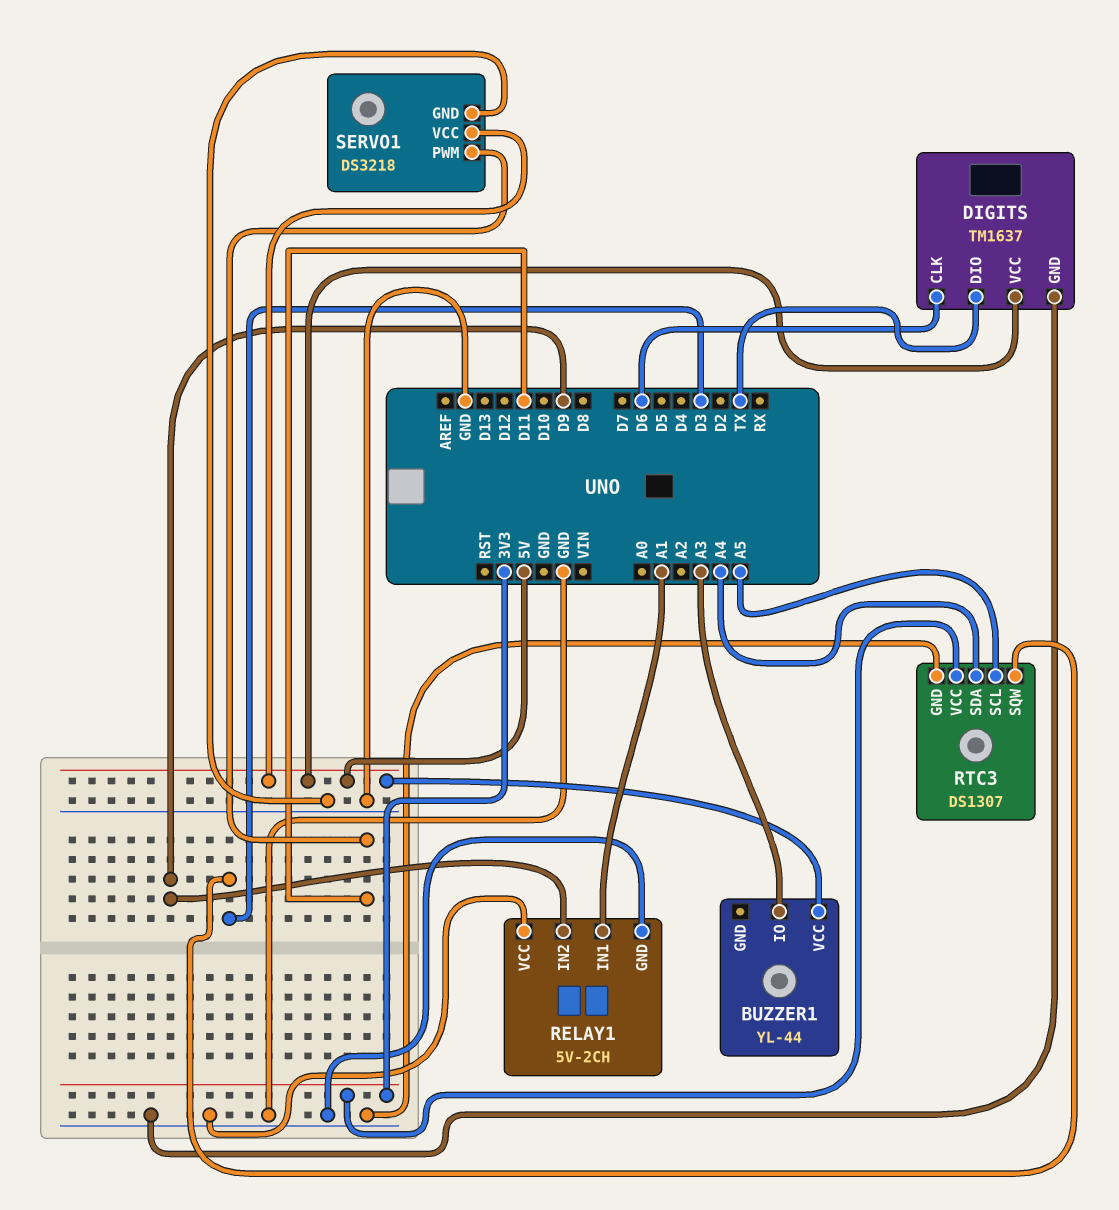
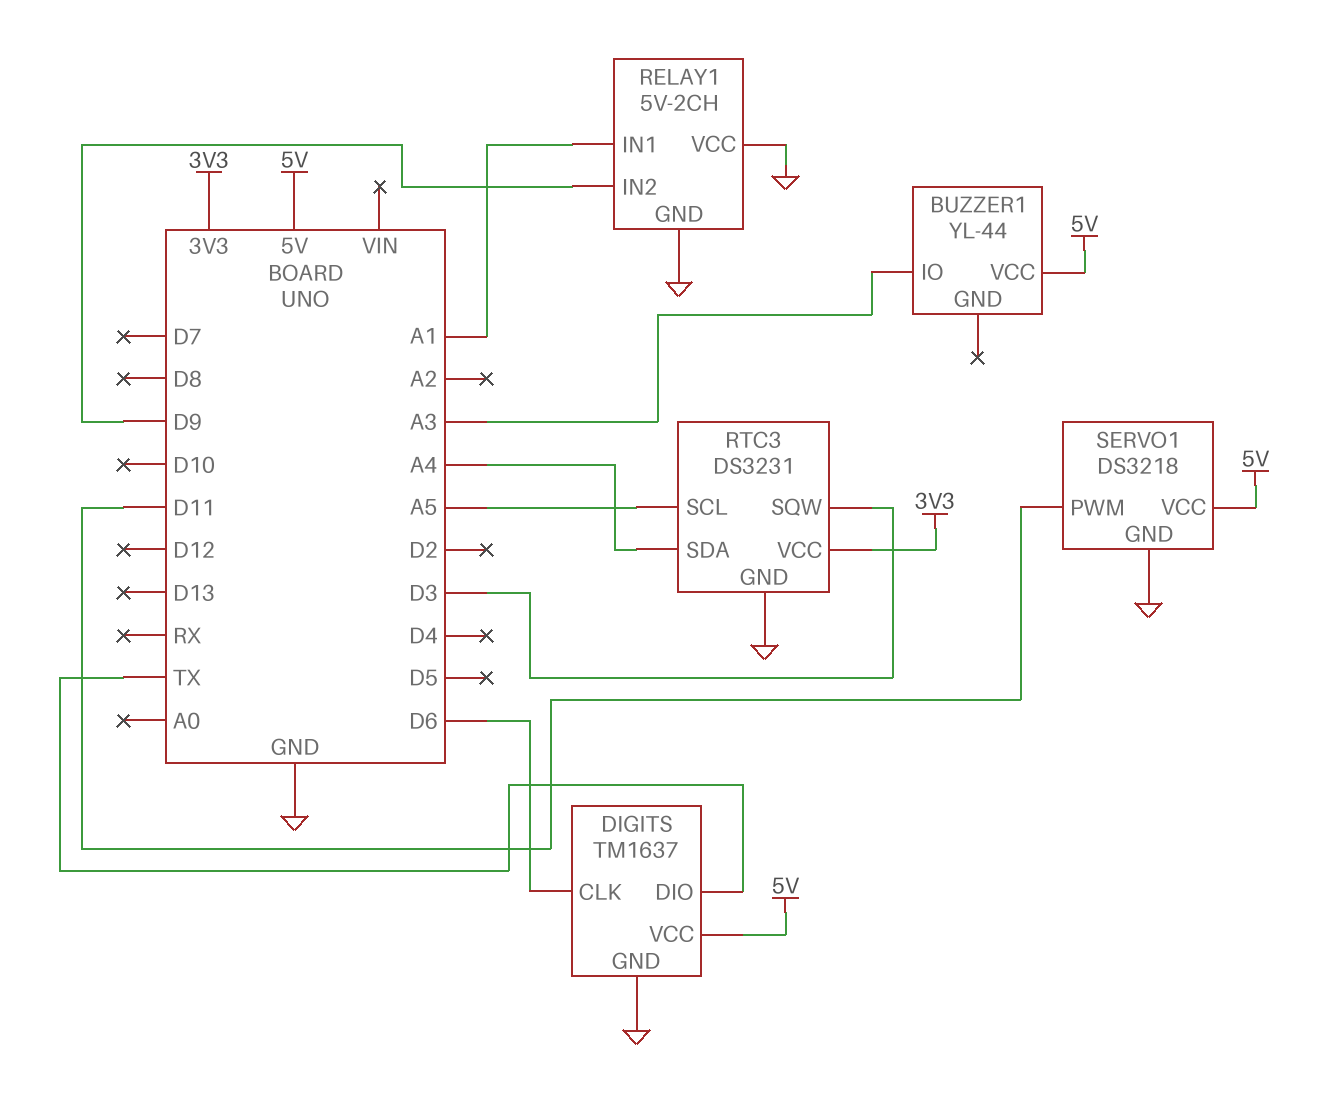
RTC3: DS1307 -> DS3231

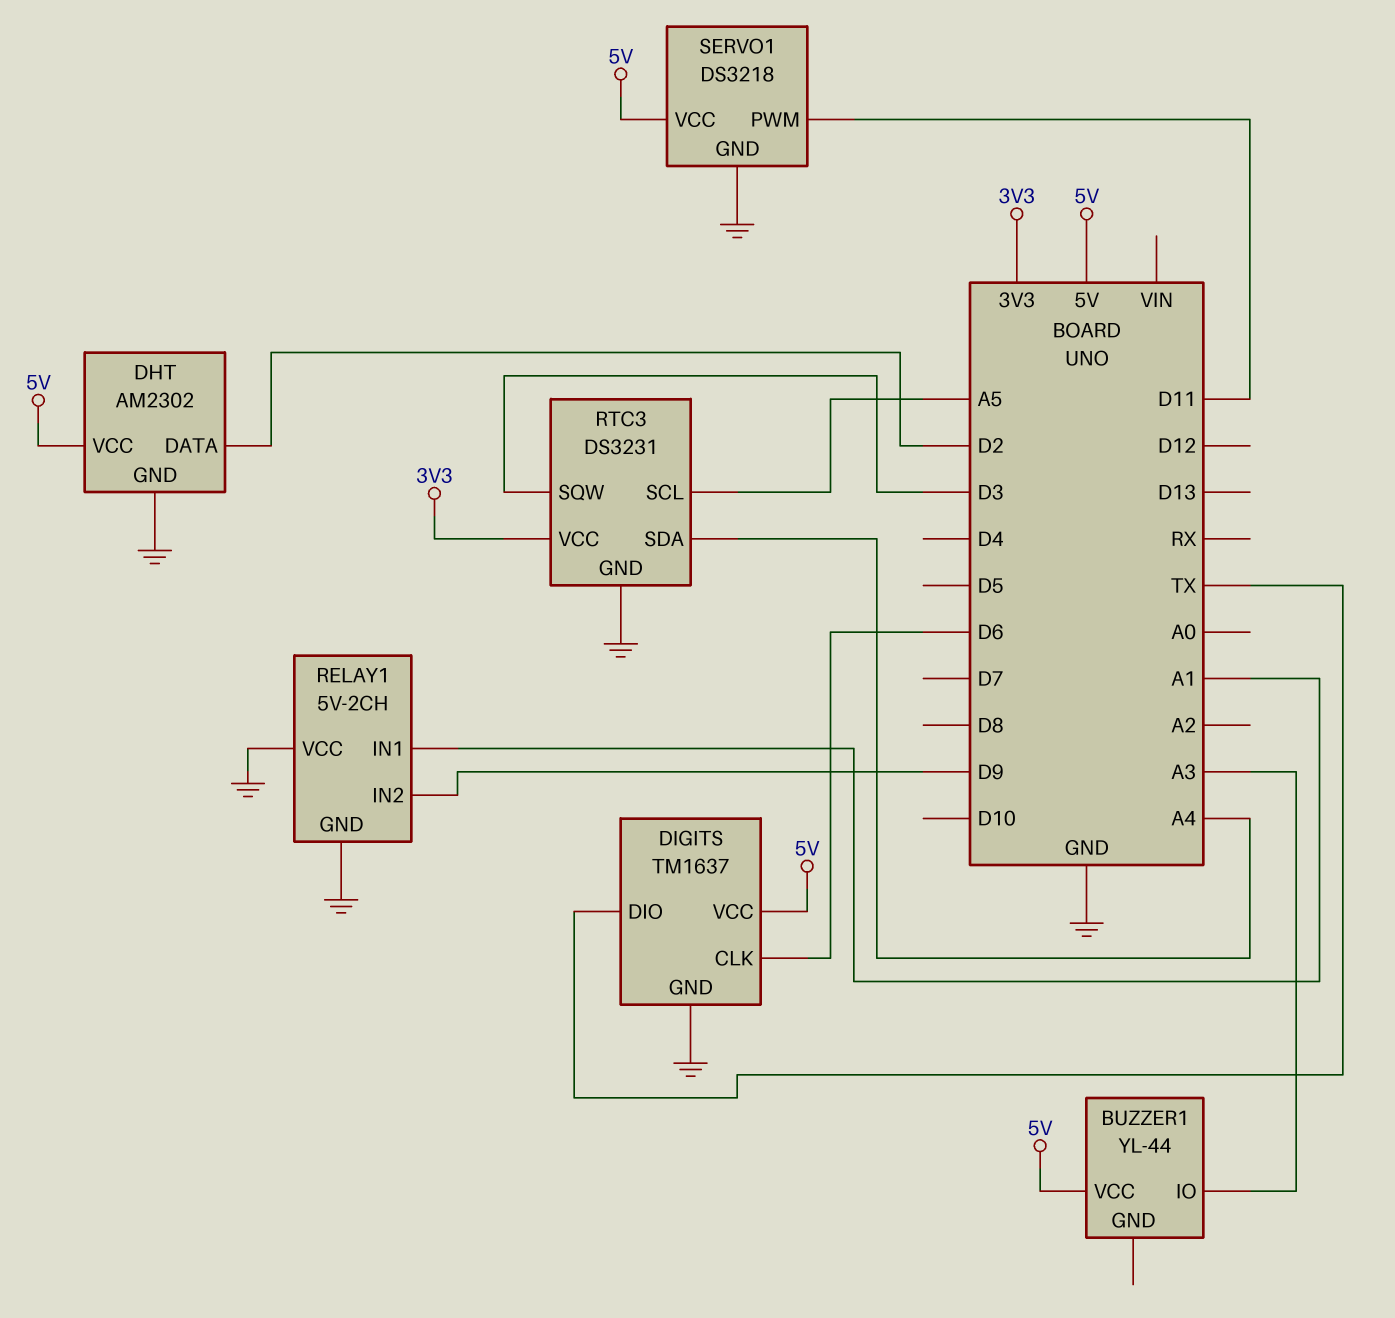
DHT: none -> AM2302
DHT pin DATA: none -> D2
DHT pin GND: none -> GND
DHT pin VCC: none -> 5V

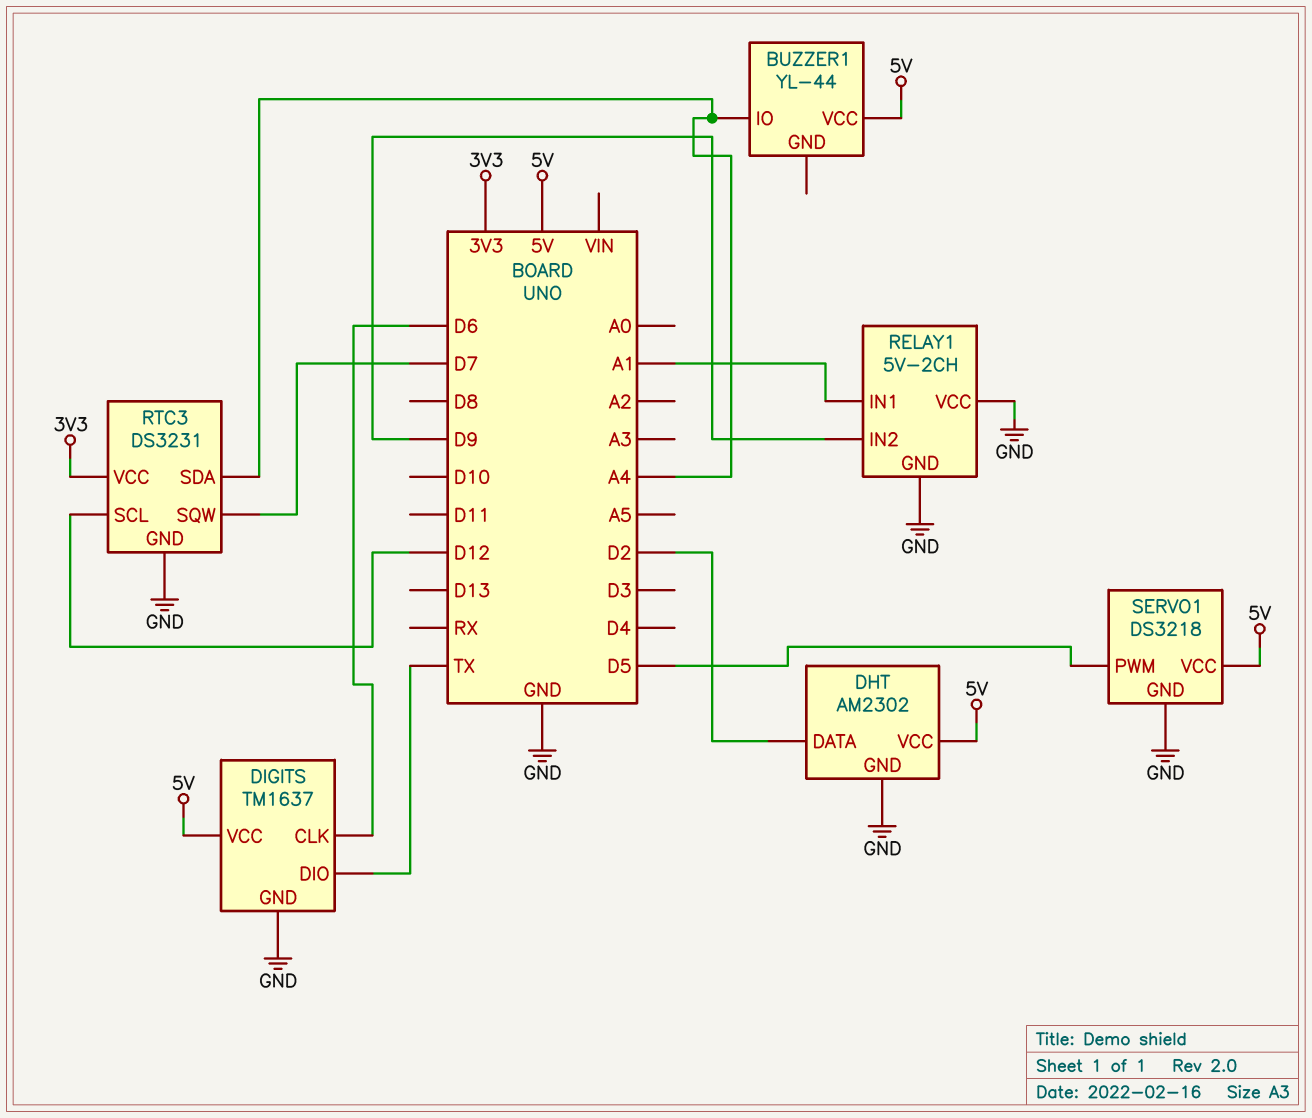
BUZZER1 pin IO: A3 -> A4
RTC3 pin SCL: A5 -> D12
RTC3 pin SQW: D3 -> D7
SERVO1 pin PWM: D11 -> D5

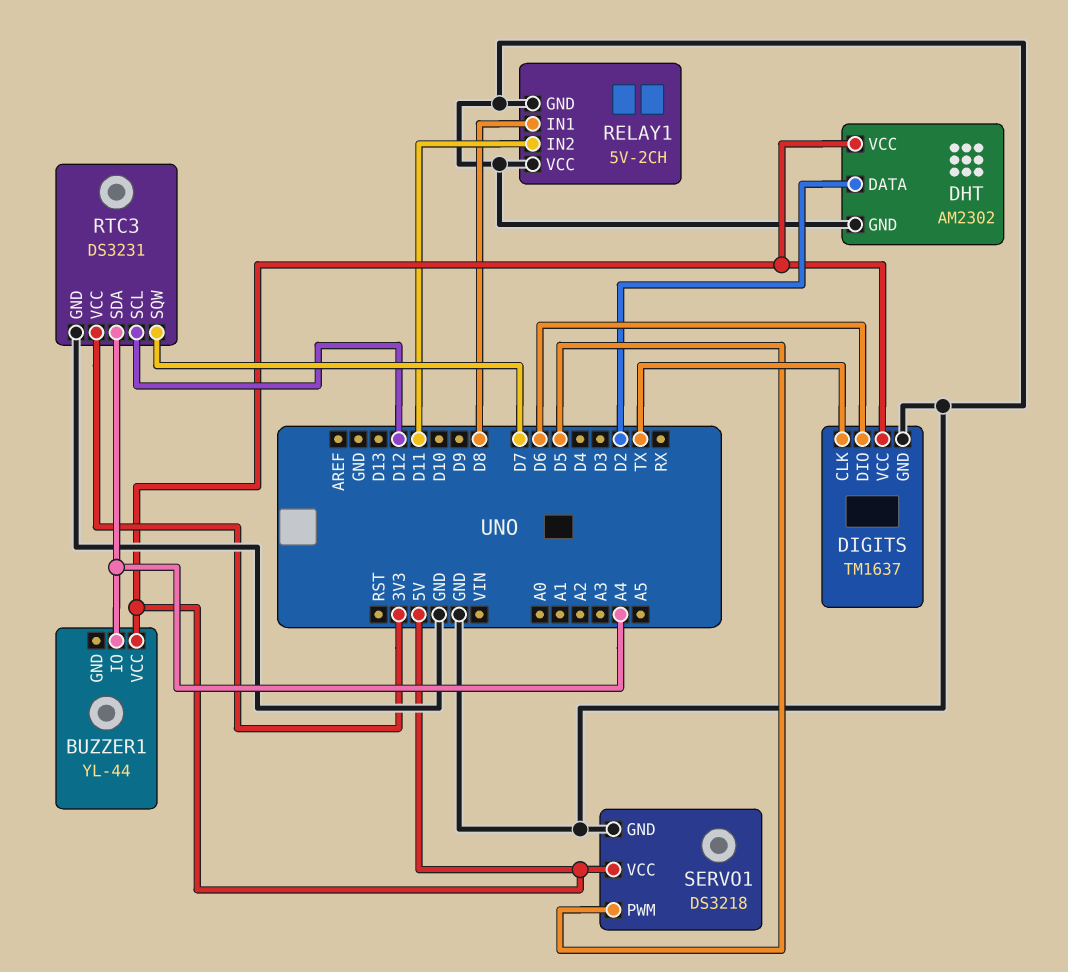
DIGITS pin CLK: D6 -> TX
DIGITS pin DIO: TX -> D6
RELAY1 pin IN1: A1 -> D8
RELAY1 pin IN2: D9 -> D11

